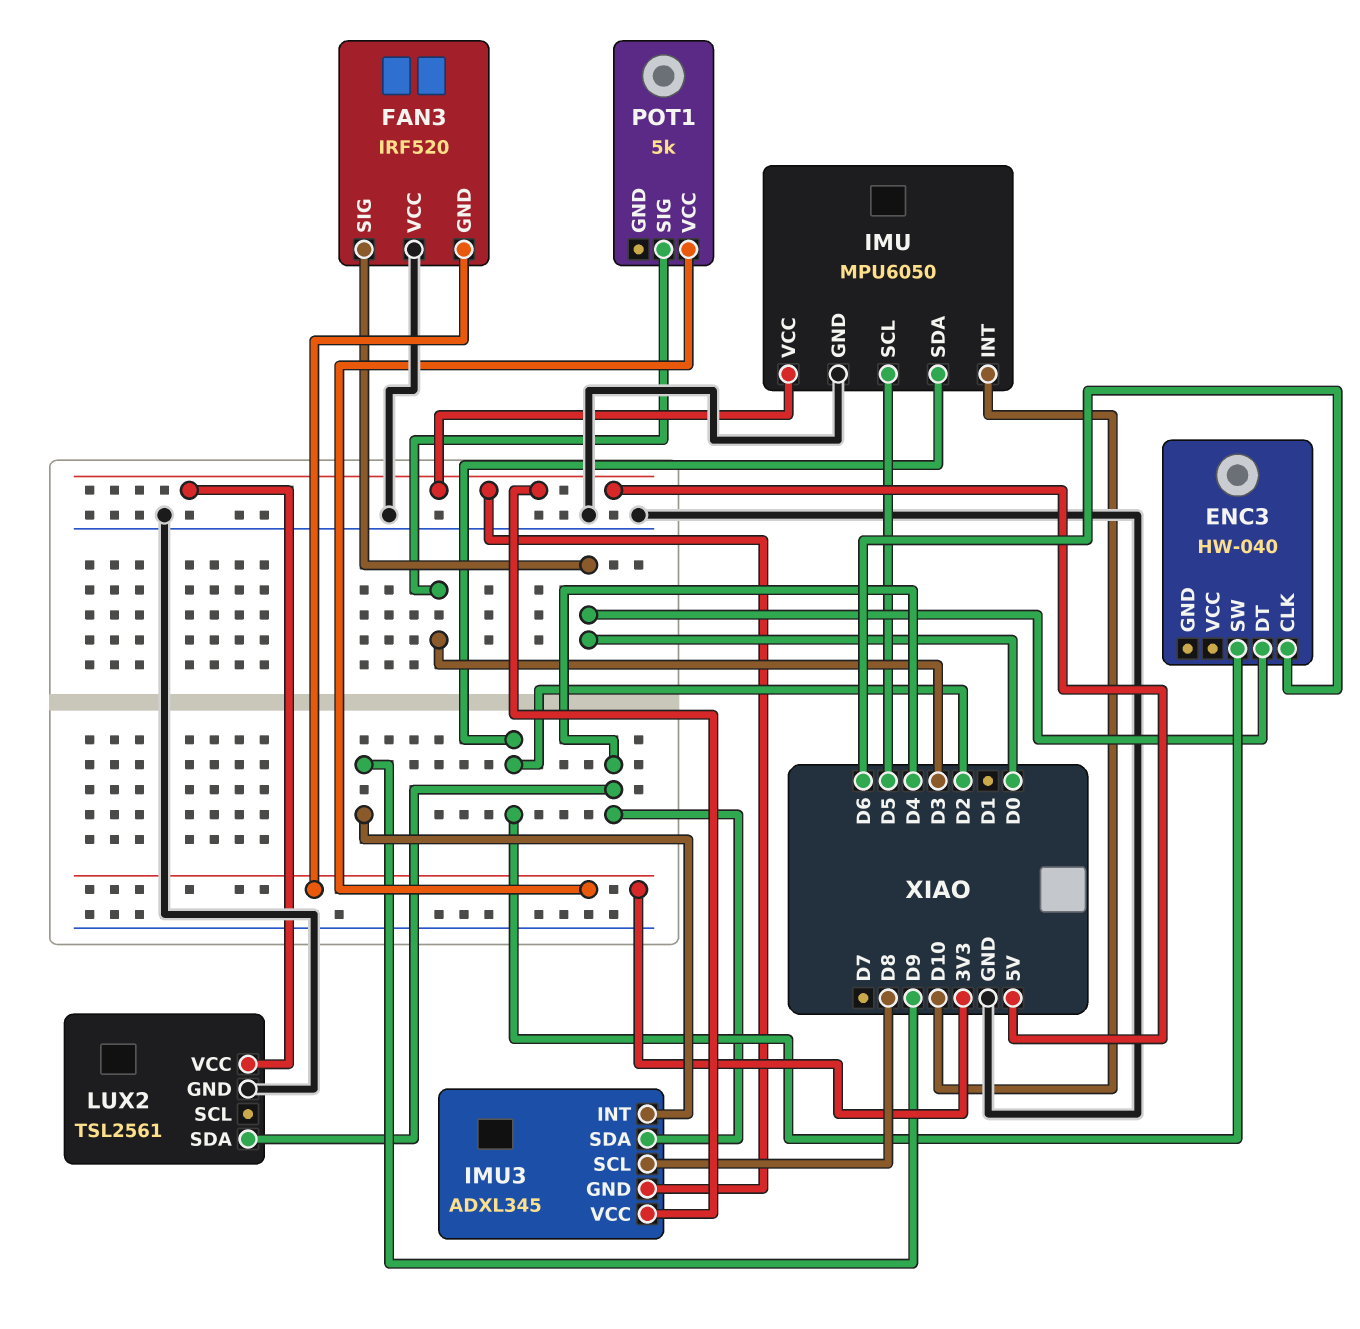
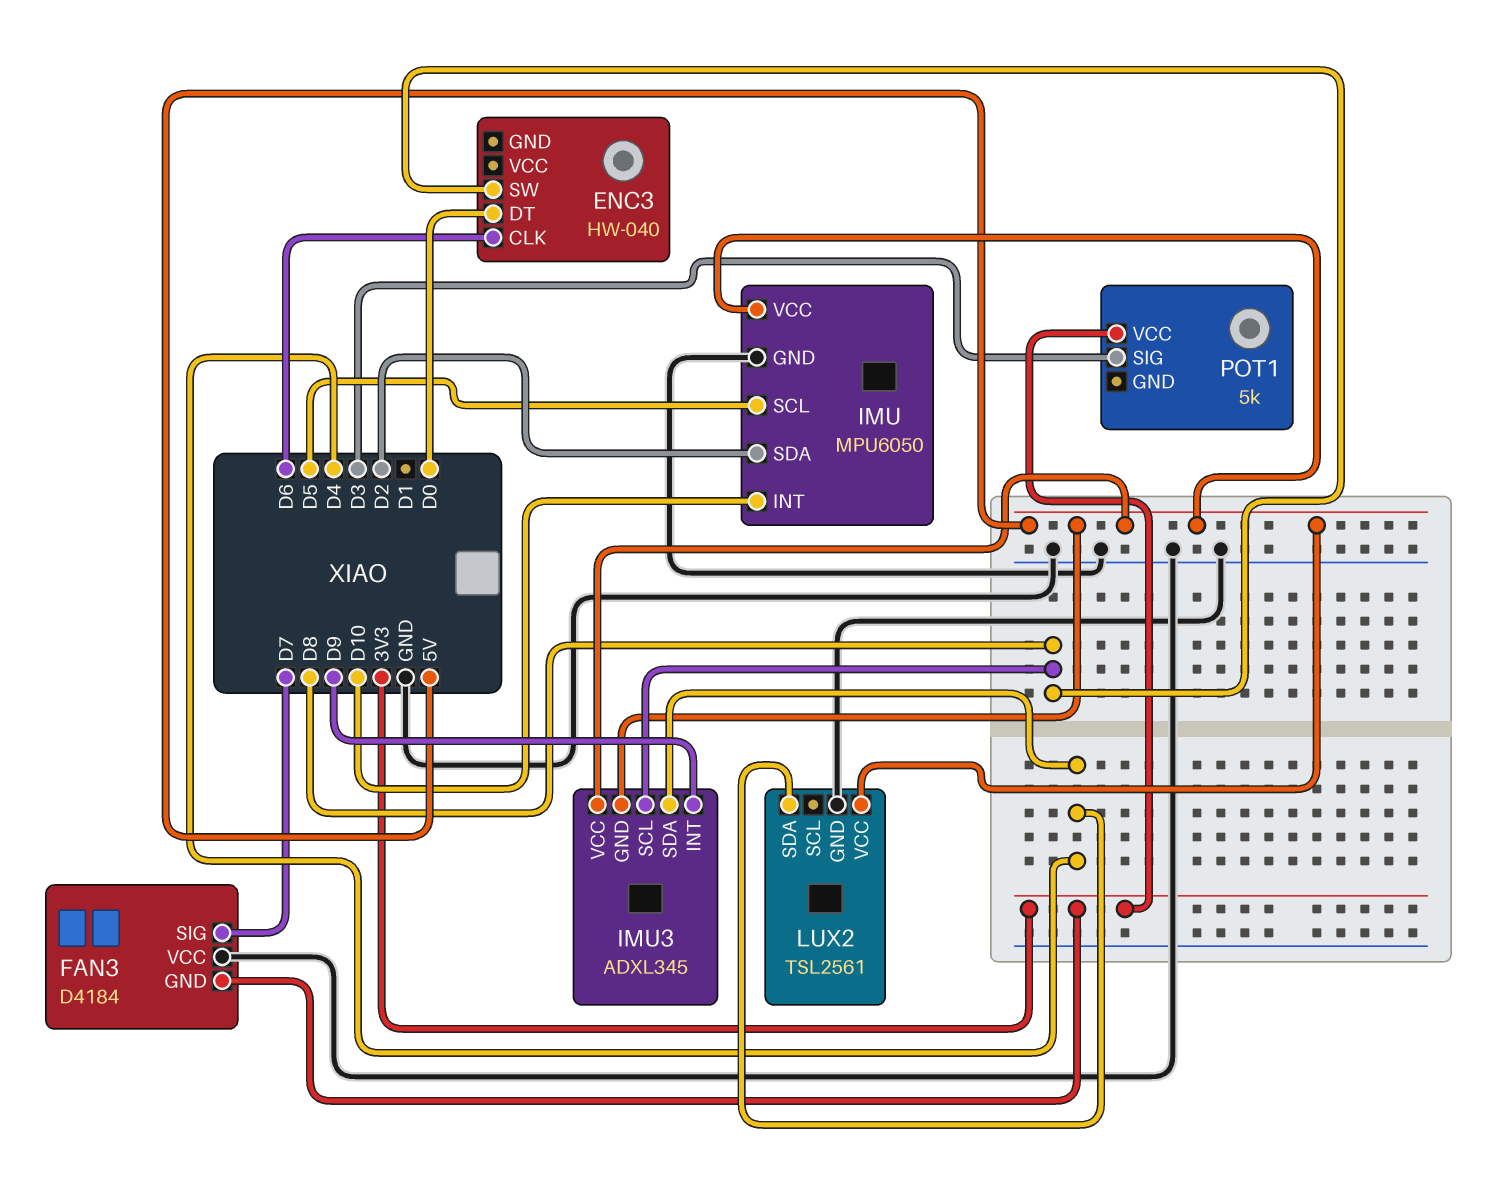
ENC3 pin SW: D2 -> D8
FAN3: IRF520 -> D4184
FAN3 pin SIG: D0 -> D7

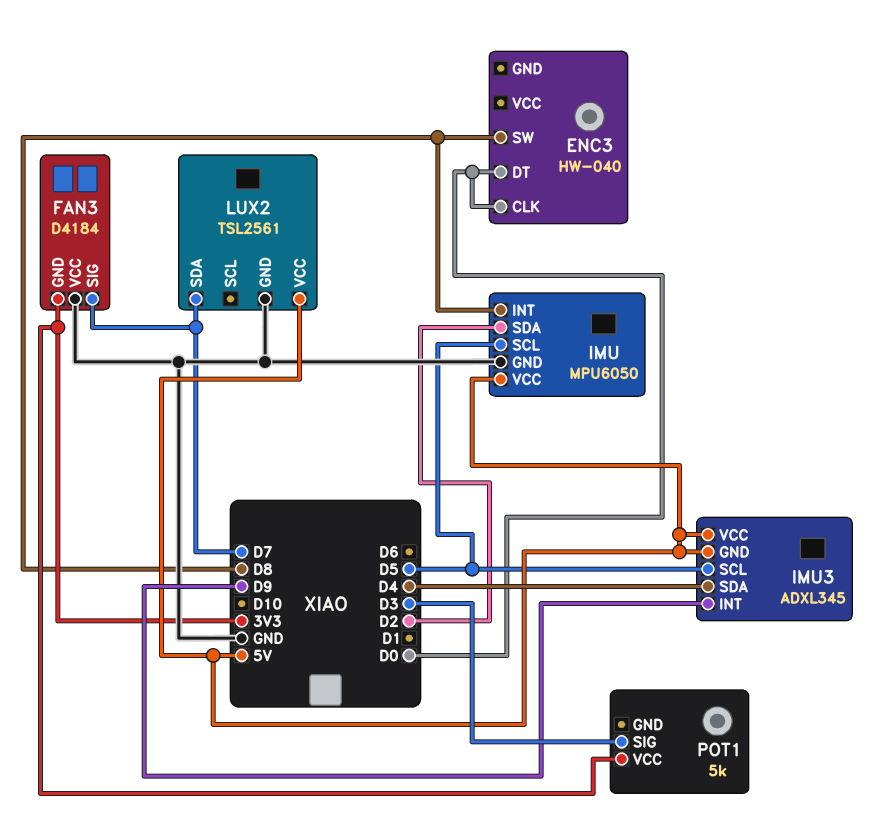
ENC3 pin CLK: D6 -> D0
IMU pin INT: D10 -> D8
IMU3 pin SCL: D8 -> D5
LUX2 pin SDA: D4 -> D7

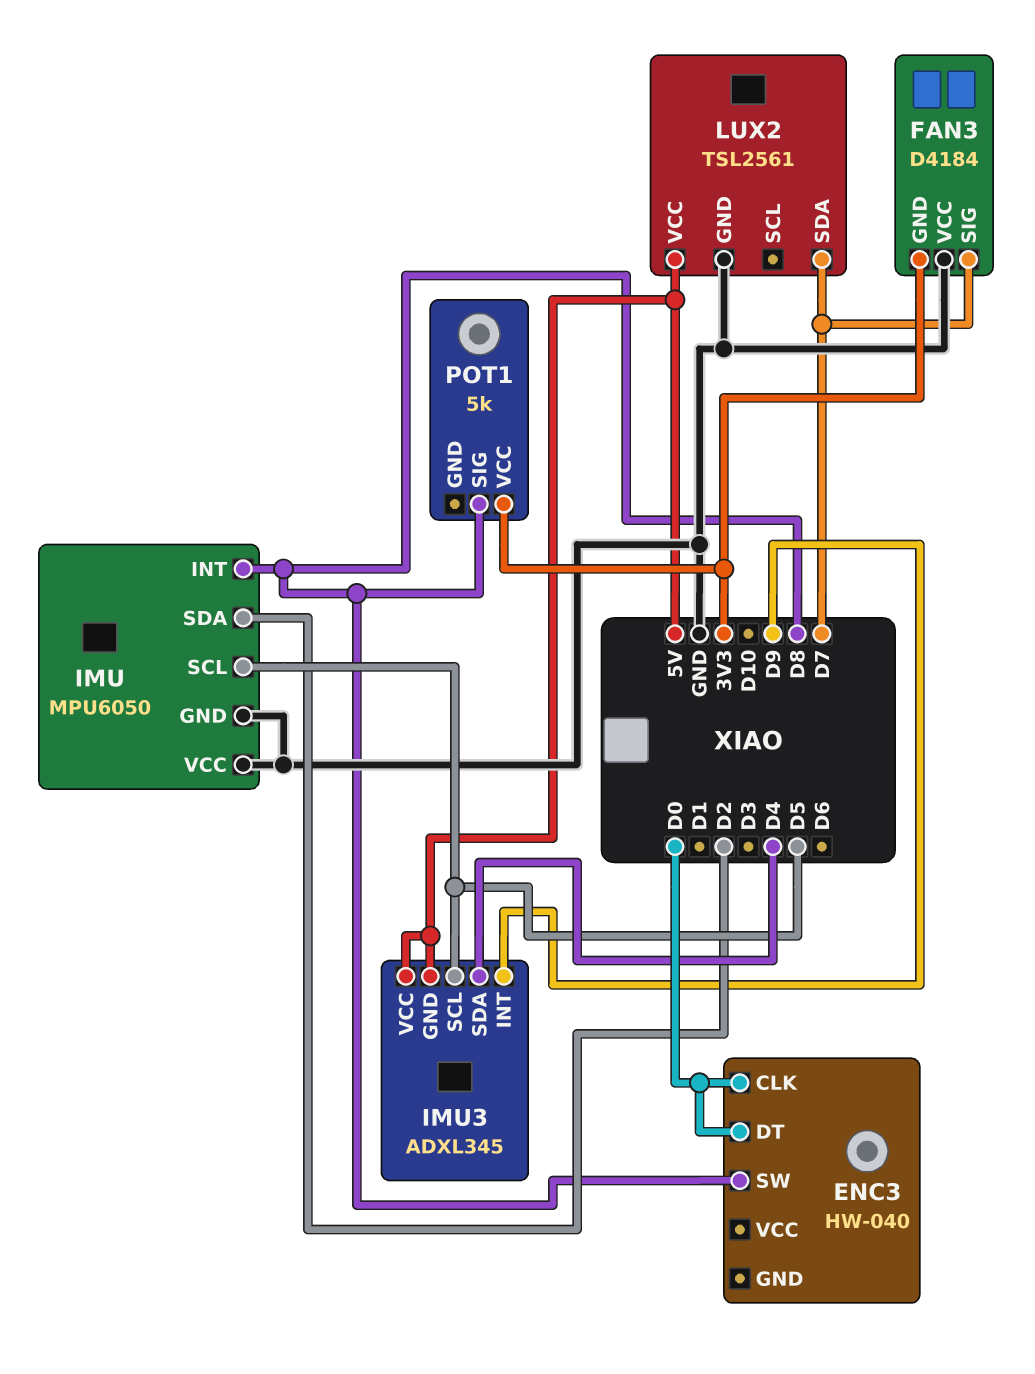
IMU pin VCC: 5V -> GND
POT1 pin SIG: D3 -> D8

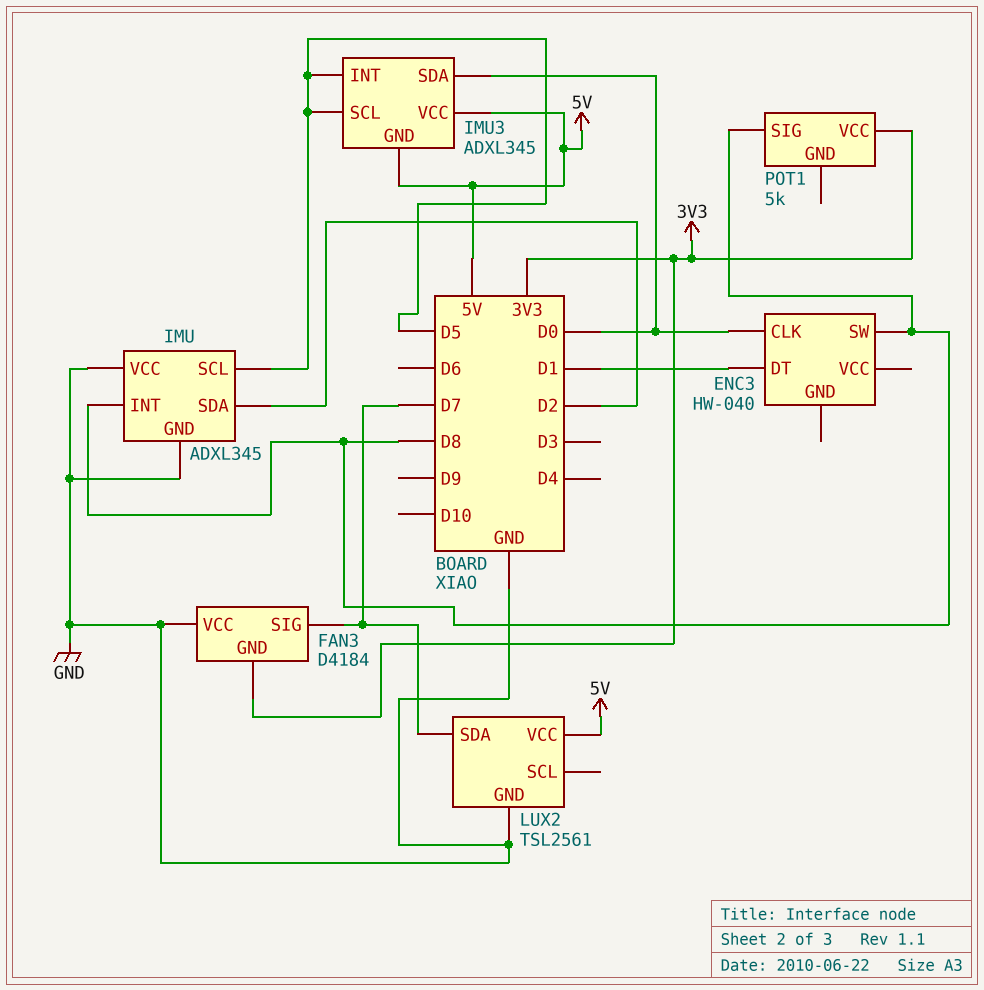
ENC3 pin DT: D0 -> D1
IMU: MPU6050 -> ADXL345
IMU3 pin INT: D9 -> D5
IMU3 pin SDA: D4 -> D0

